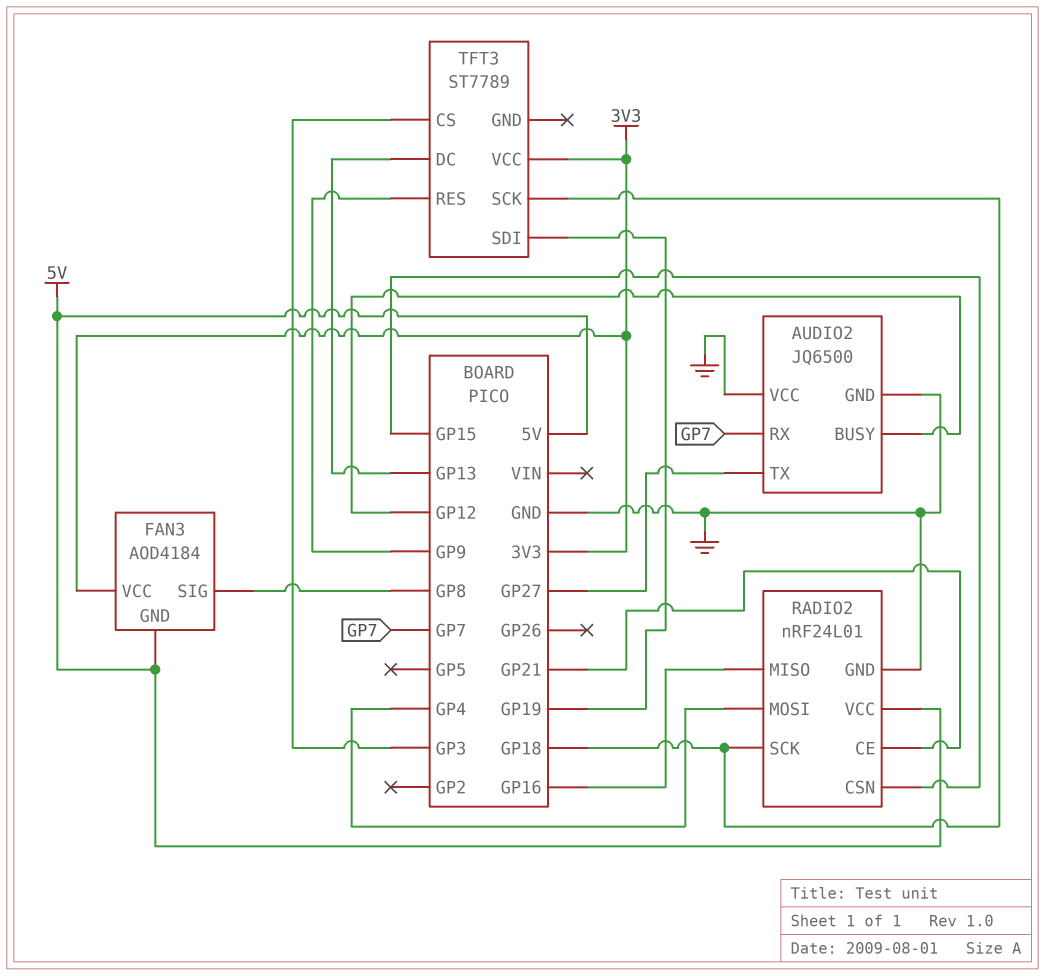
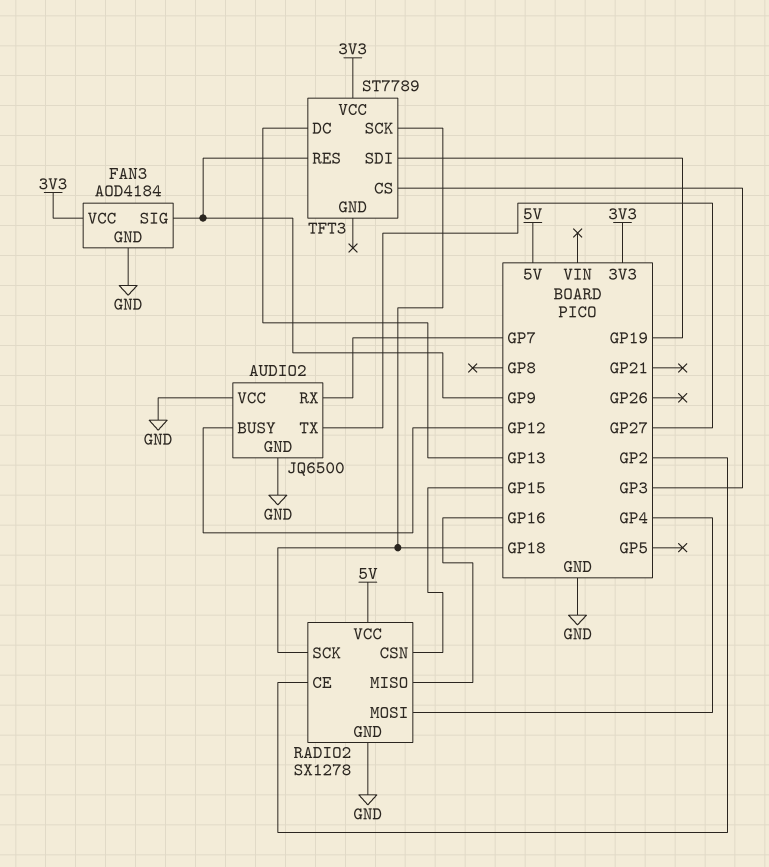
FAN3 pin GND: 5V -> GND
FAN3 pin SIG: GP8 -> GP9
RADIO2: nRF24L01 -> SX1278
RADIO2 pin CE: GP21 -> GP2

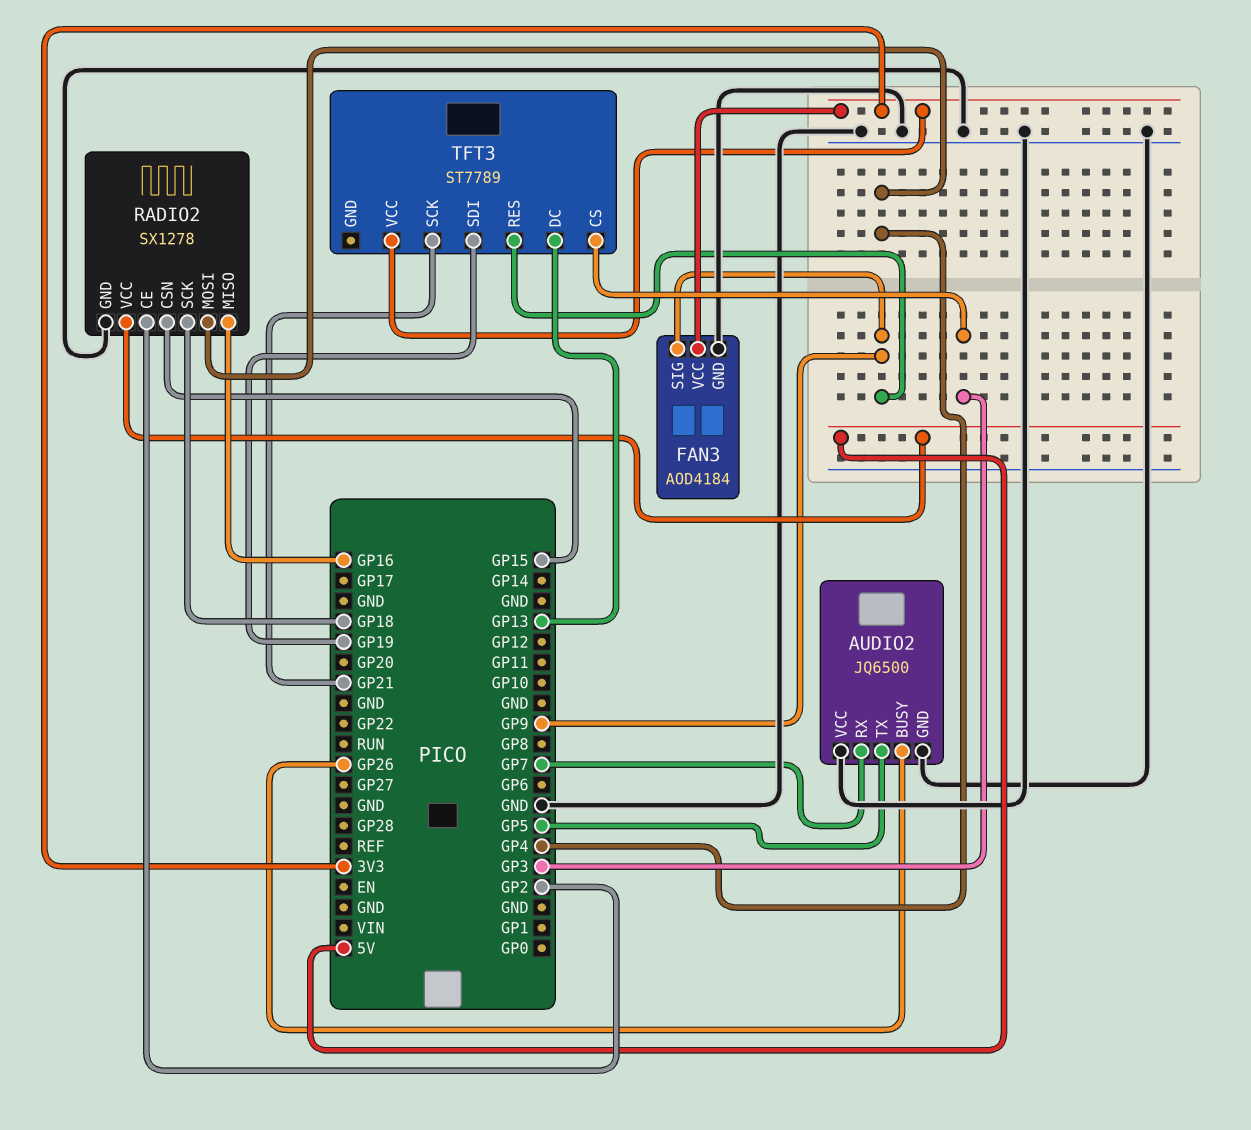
AUDIO2 pin BUSY: GP12 -> GP26
AUDIO2 pin TX: GP27 -> GP5
TFT3 pin SCK: GP18 -> GP21

